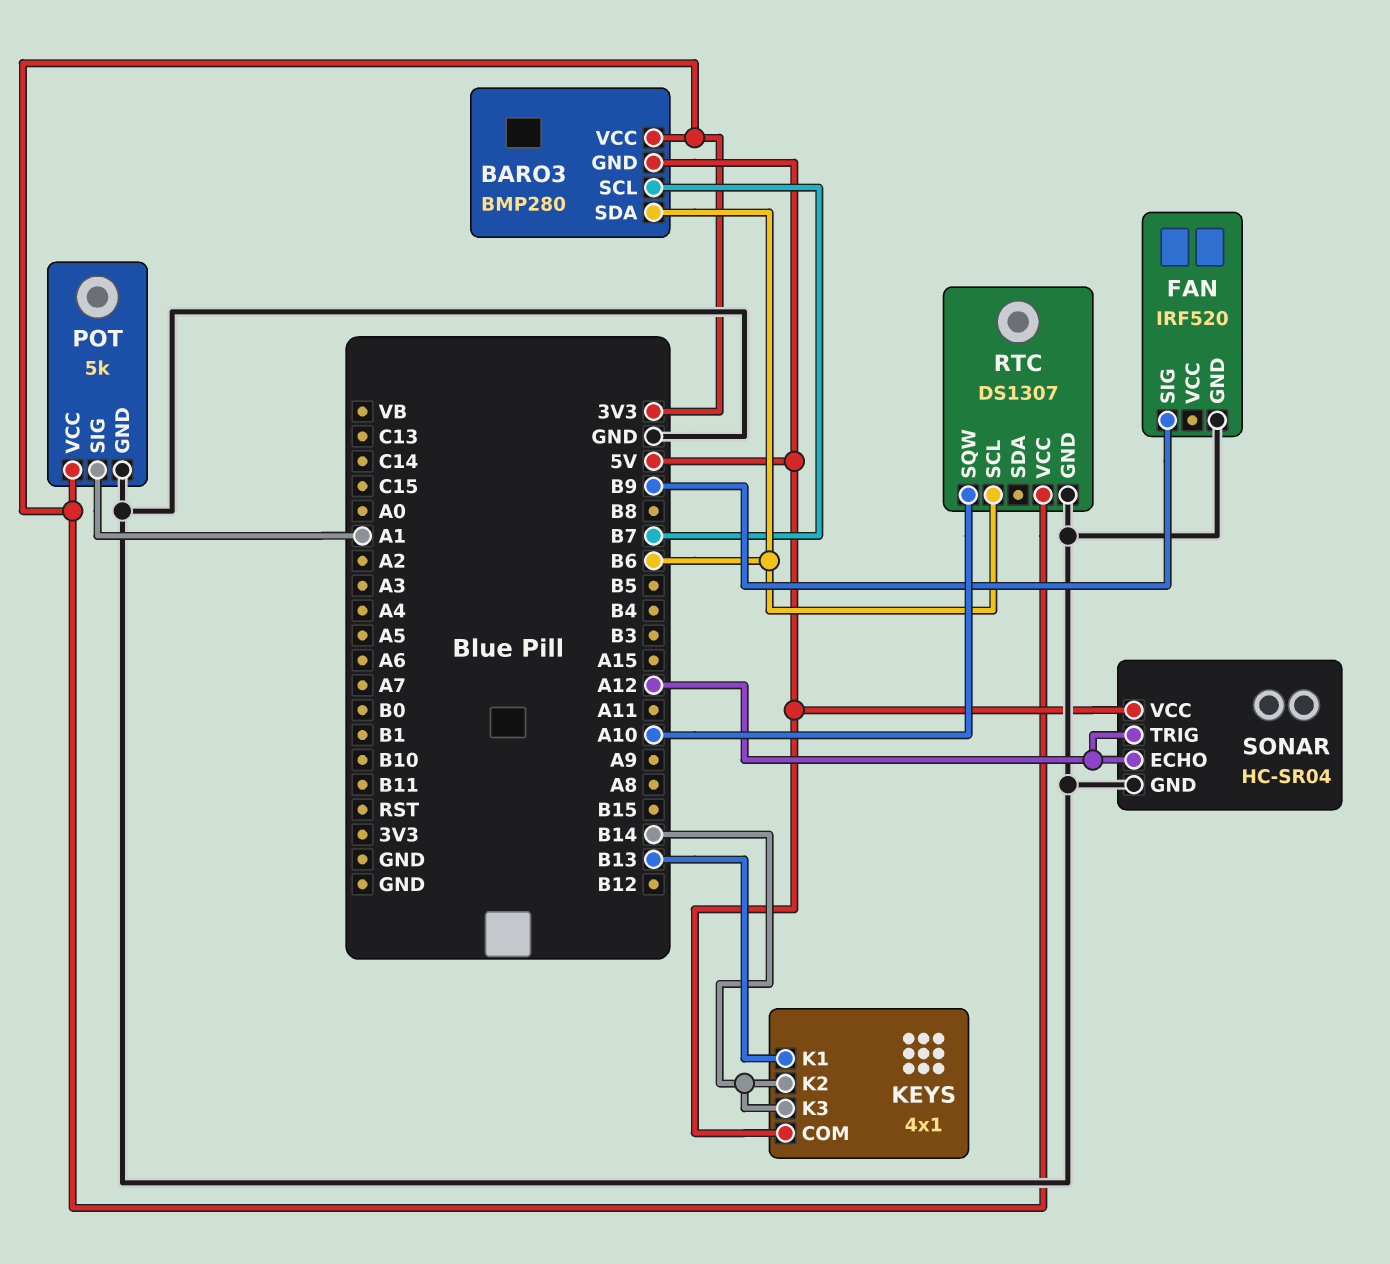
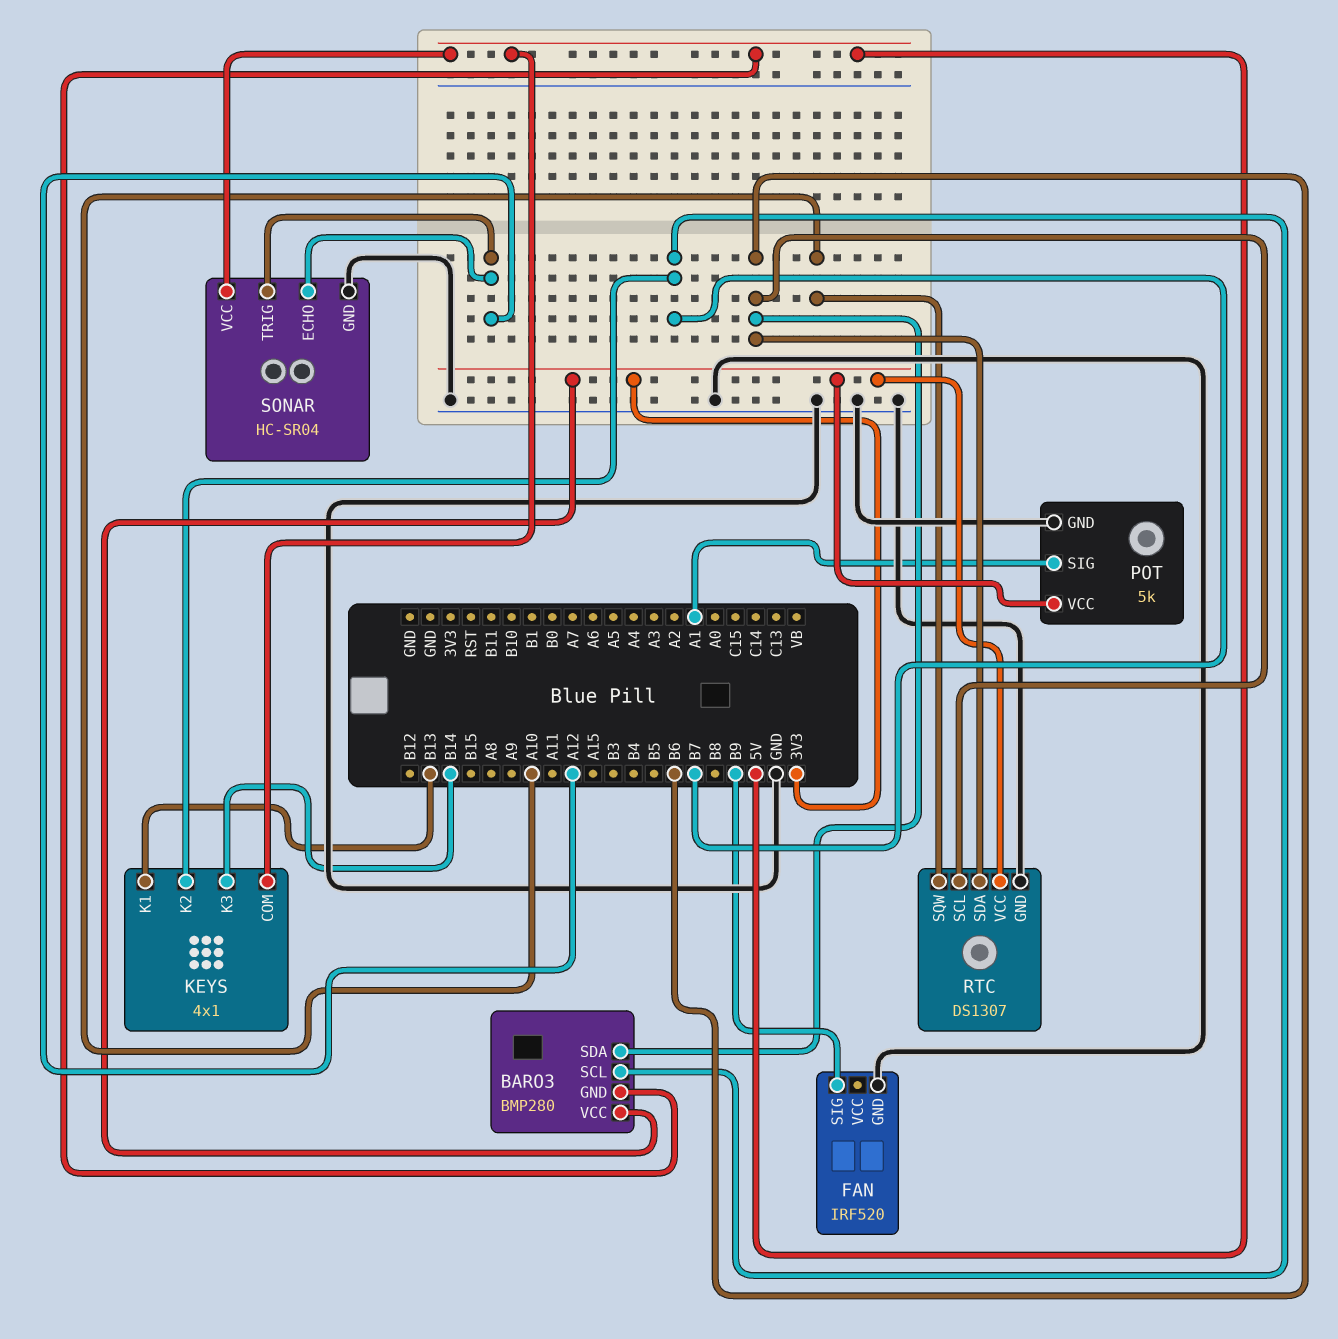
KEYS pin K2: B14 -> B7
RTC pin SDA: none -> B6

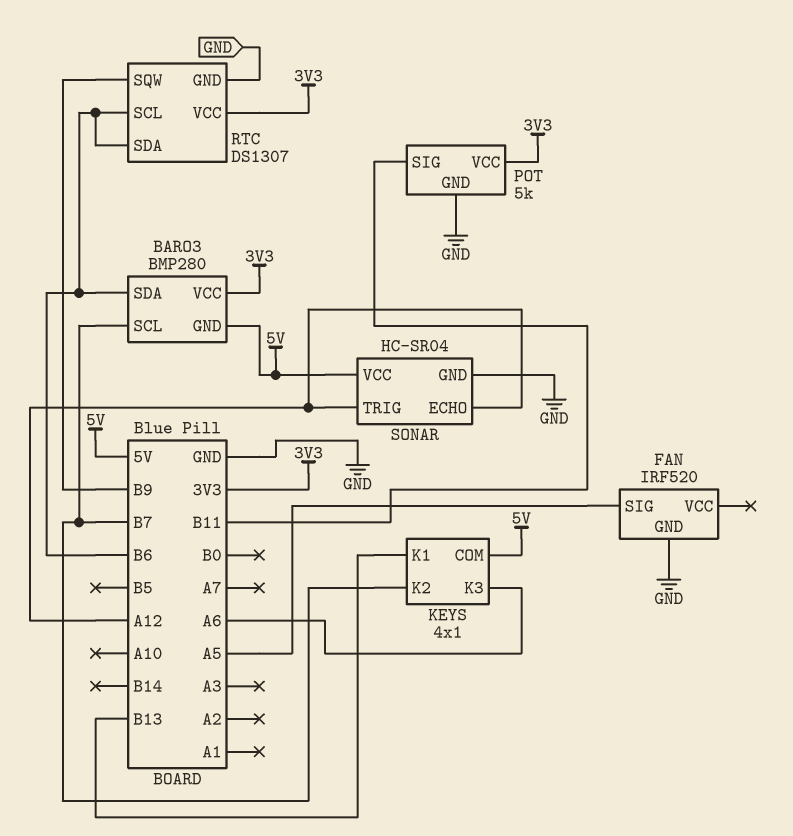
FAN pin SIG: B9 -> A5
KEYS pin K3: B14 -> A6
POT pin SIG: A1 -> B11
RTC pin SQW: A10 -> B9

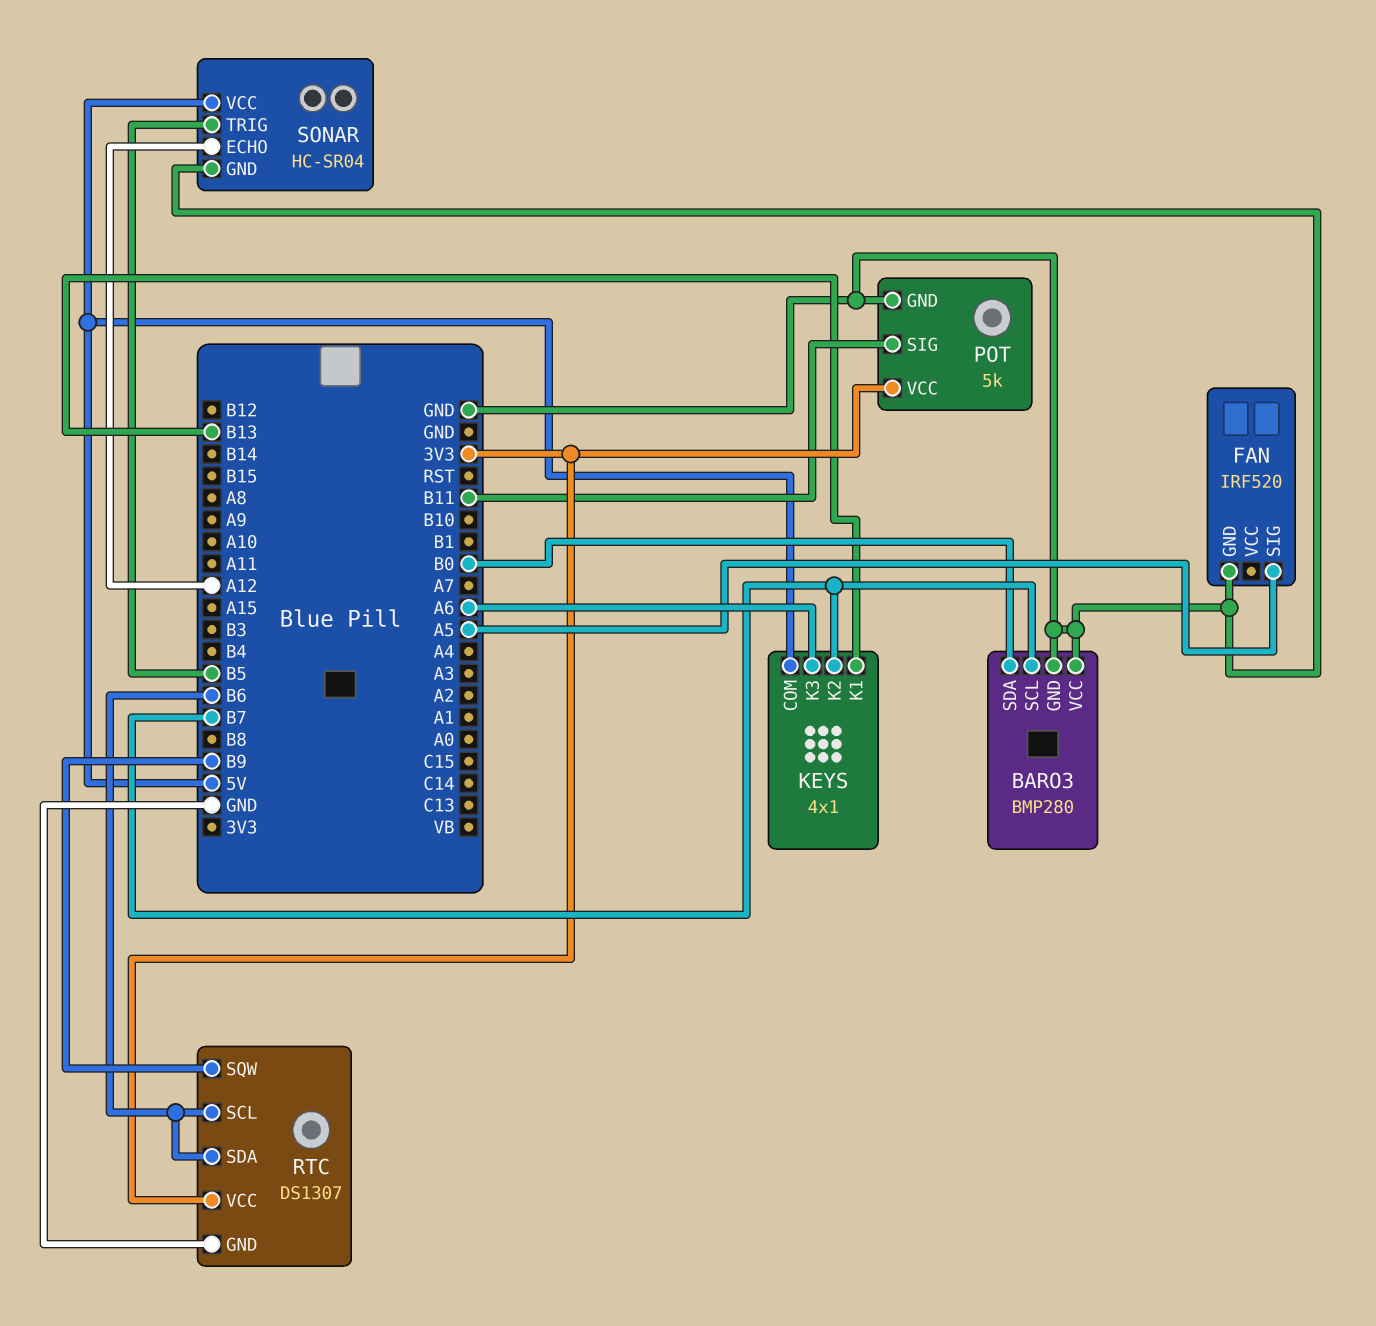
BARO3 pin GND: 5V -> GND
BARO3 pin SDA: B6 -> B0
BARO3 pin VCC: 3V3 -> GND
SONAR pin TRIG: A12 -> B5

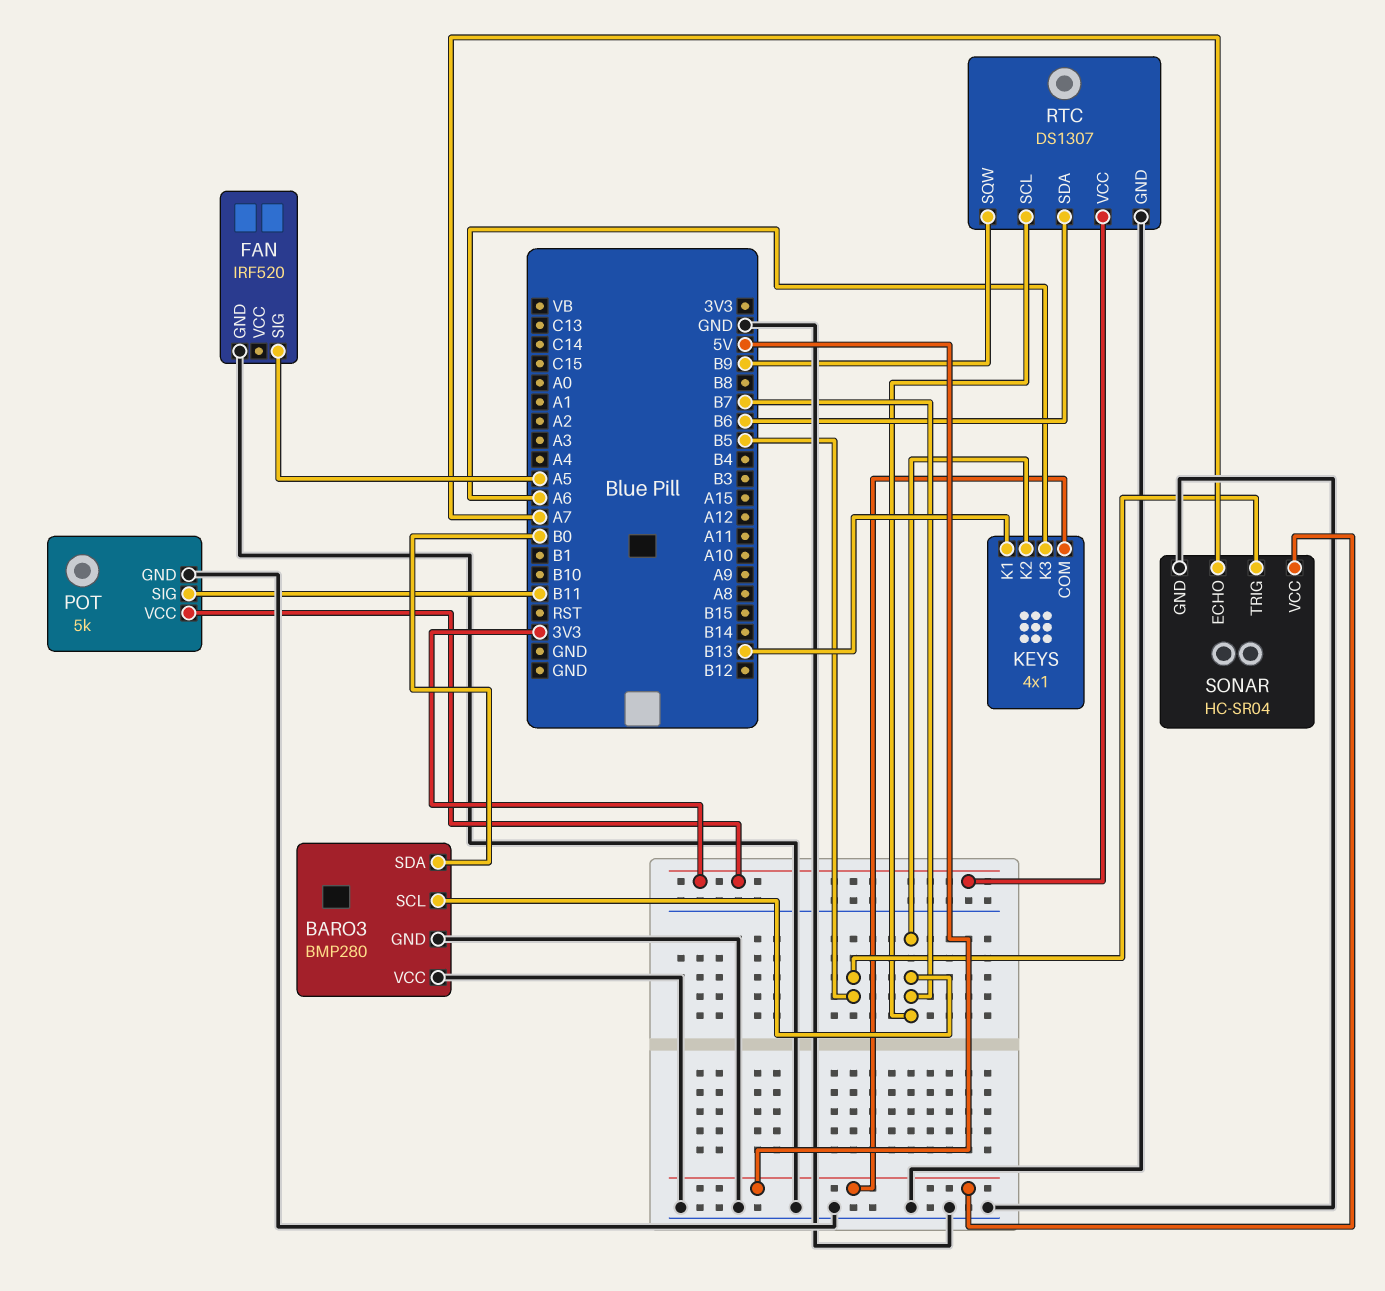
RTC pin SCL: B6 -> B7
SONAR pin ECHO: A12 -> A7

